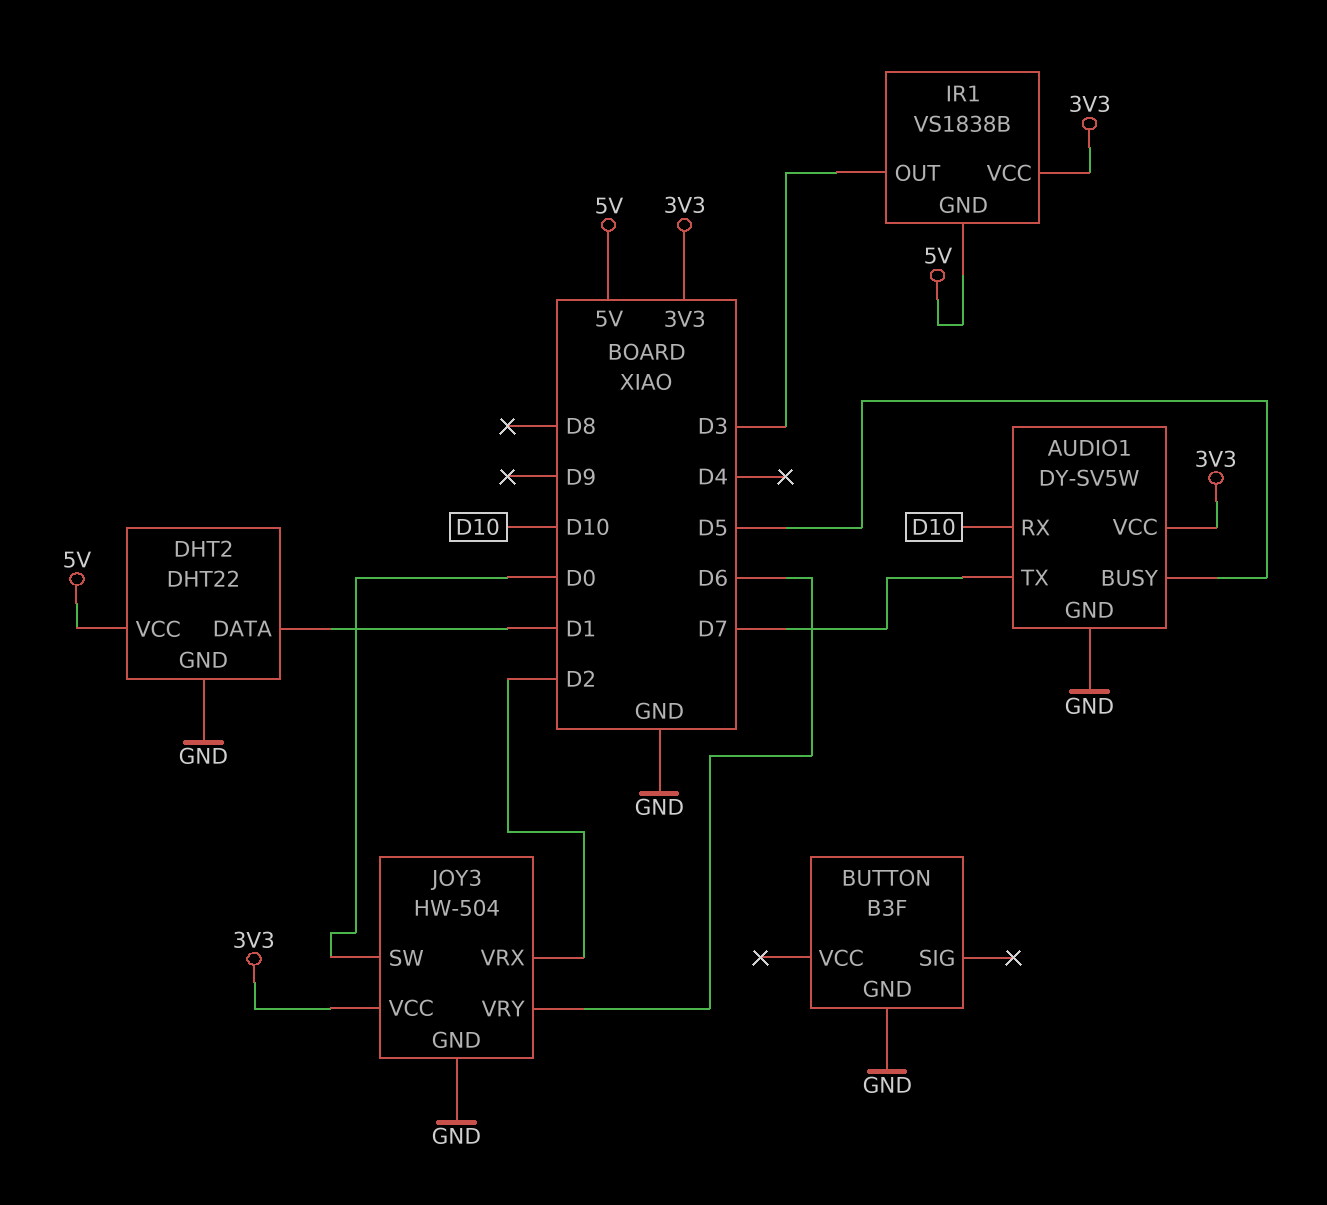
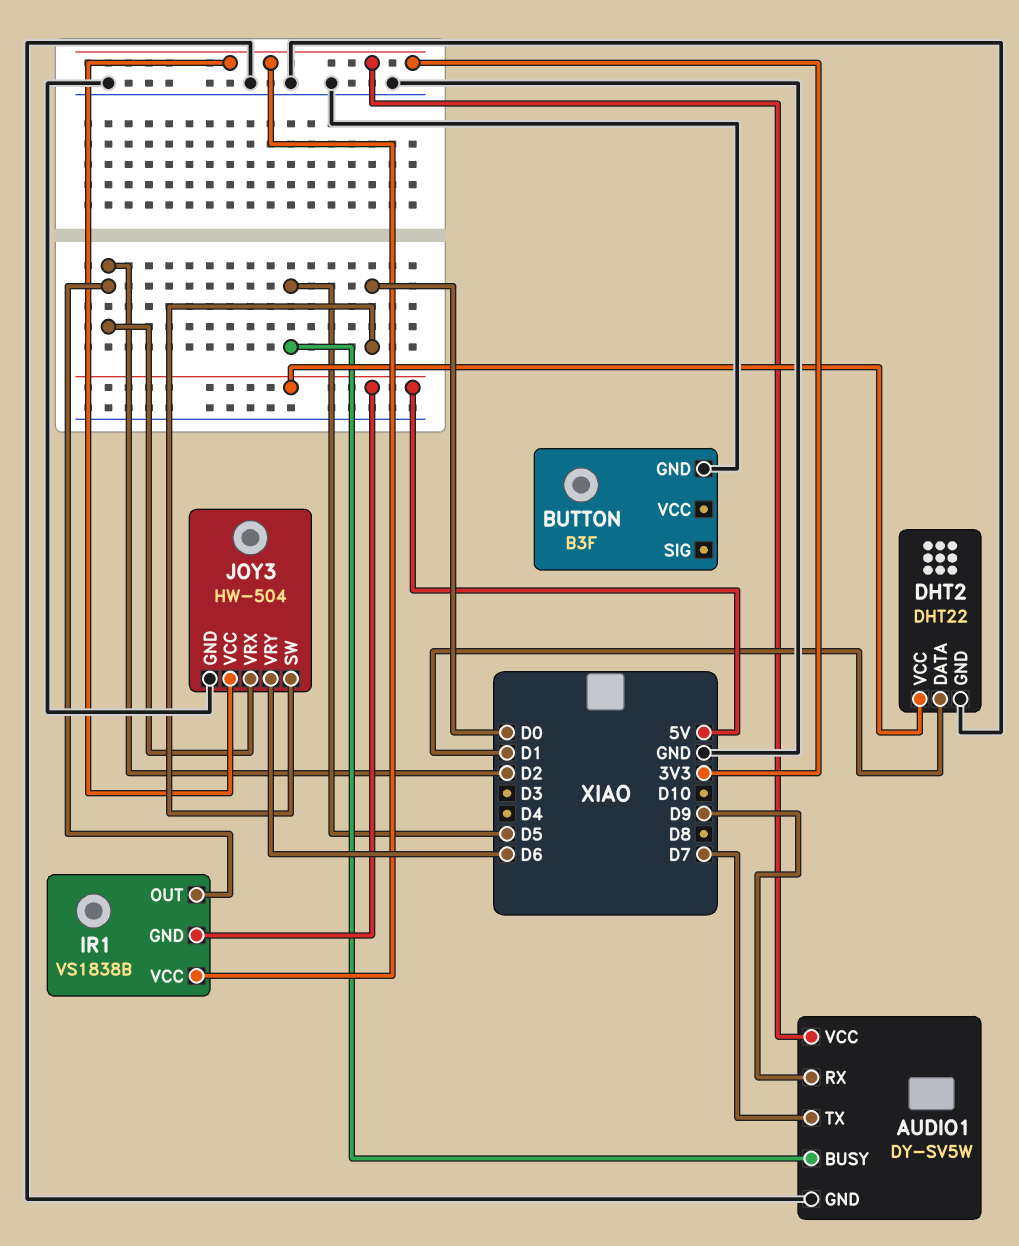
AUDIO1 pin RX: D10 -> D9
IR1 pin OUT: D3 -> D2

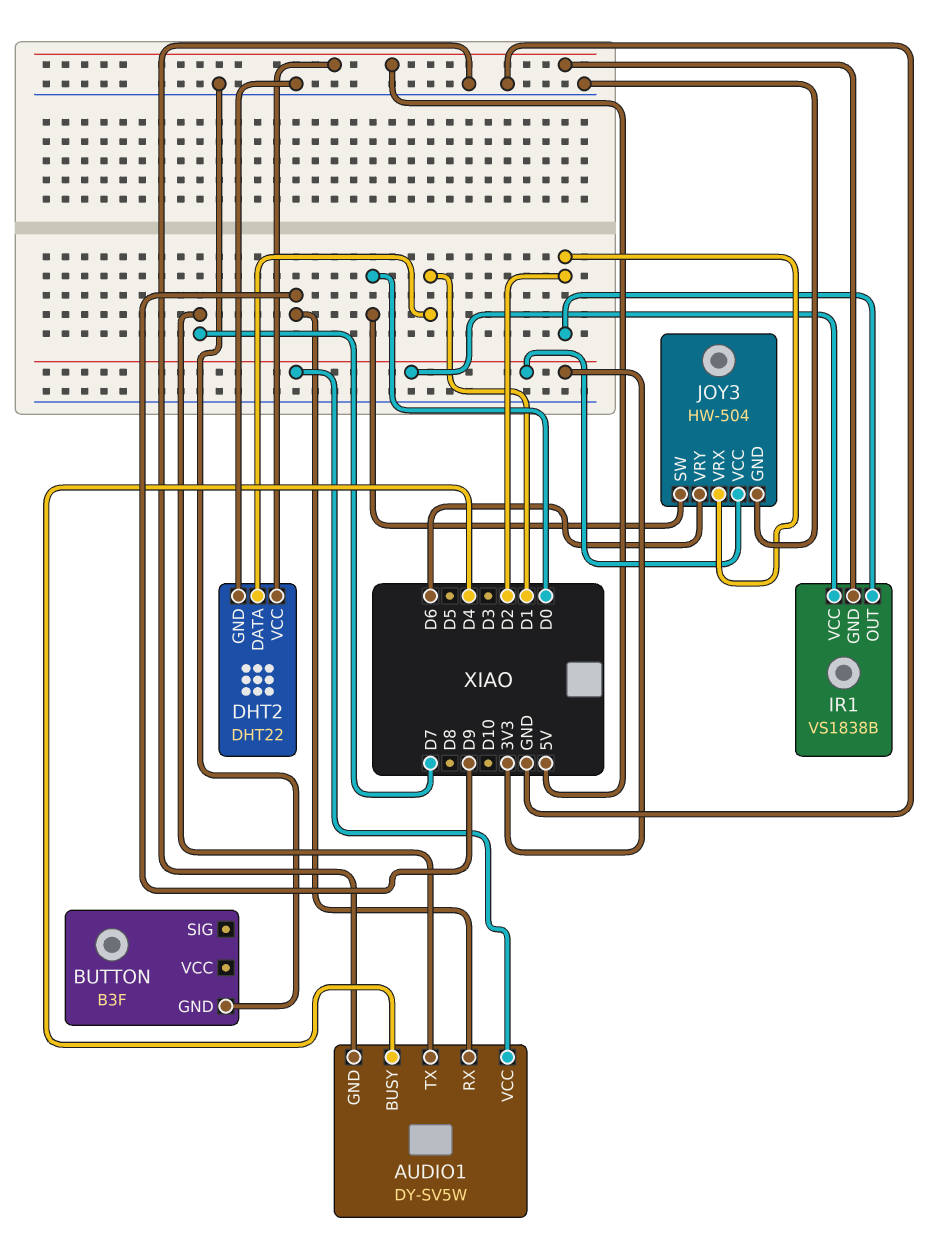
AUDIO1 pin BUSY: D5 -> D4

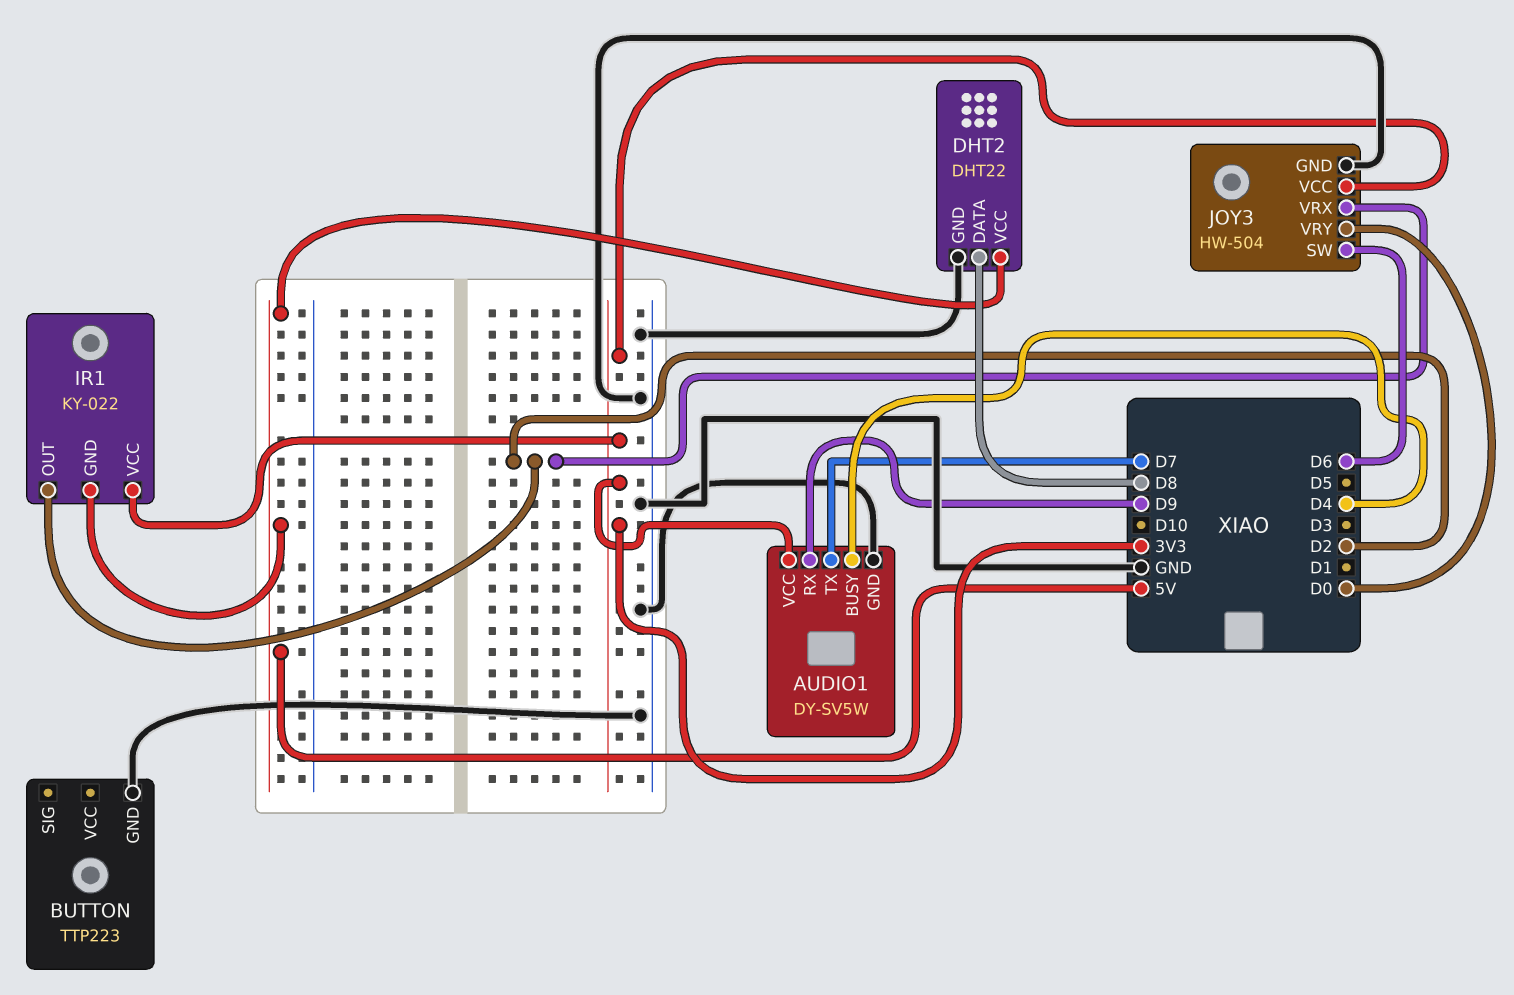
BUTTON: B3F -> TTP223
DHT2 pin DATA: D1 -> D8
IR1: VS1838B -> KY-022
JOY3 pin SW: D0 -> D6
JOY3 pin VRY: D6 -> D0

